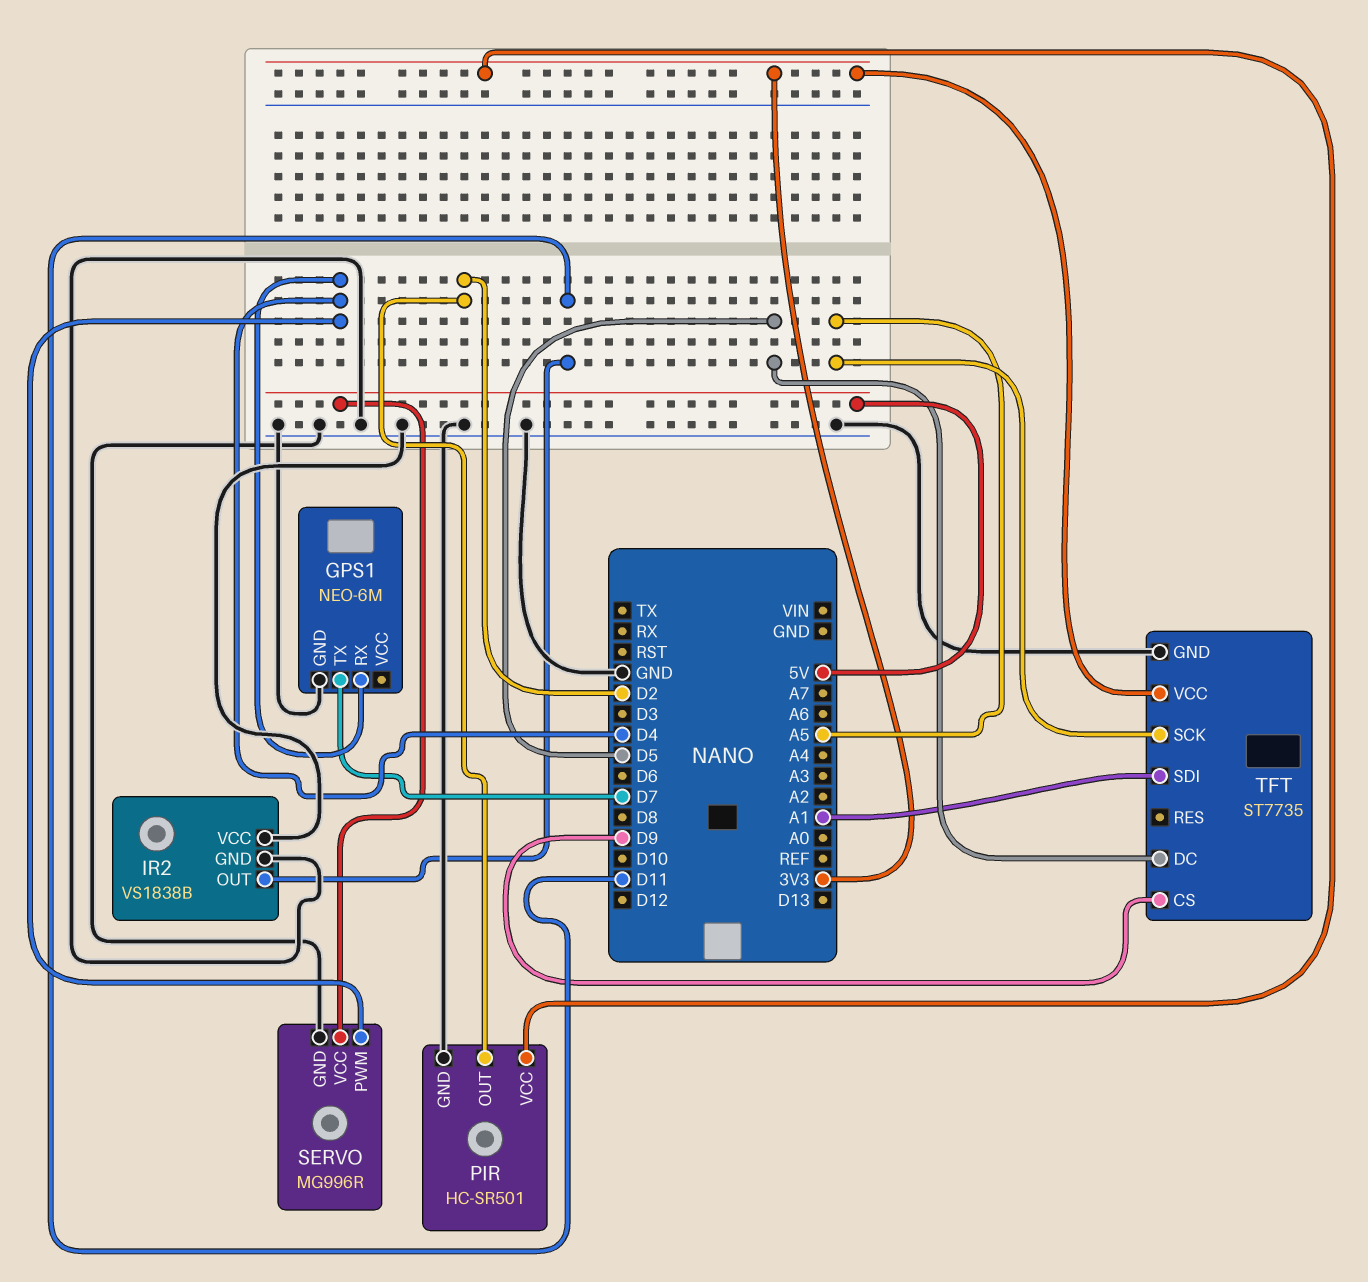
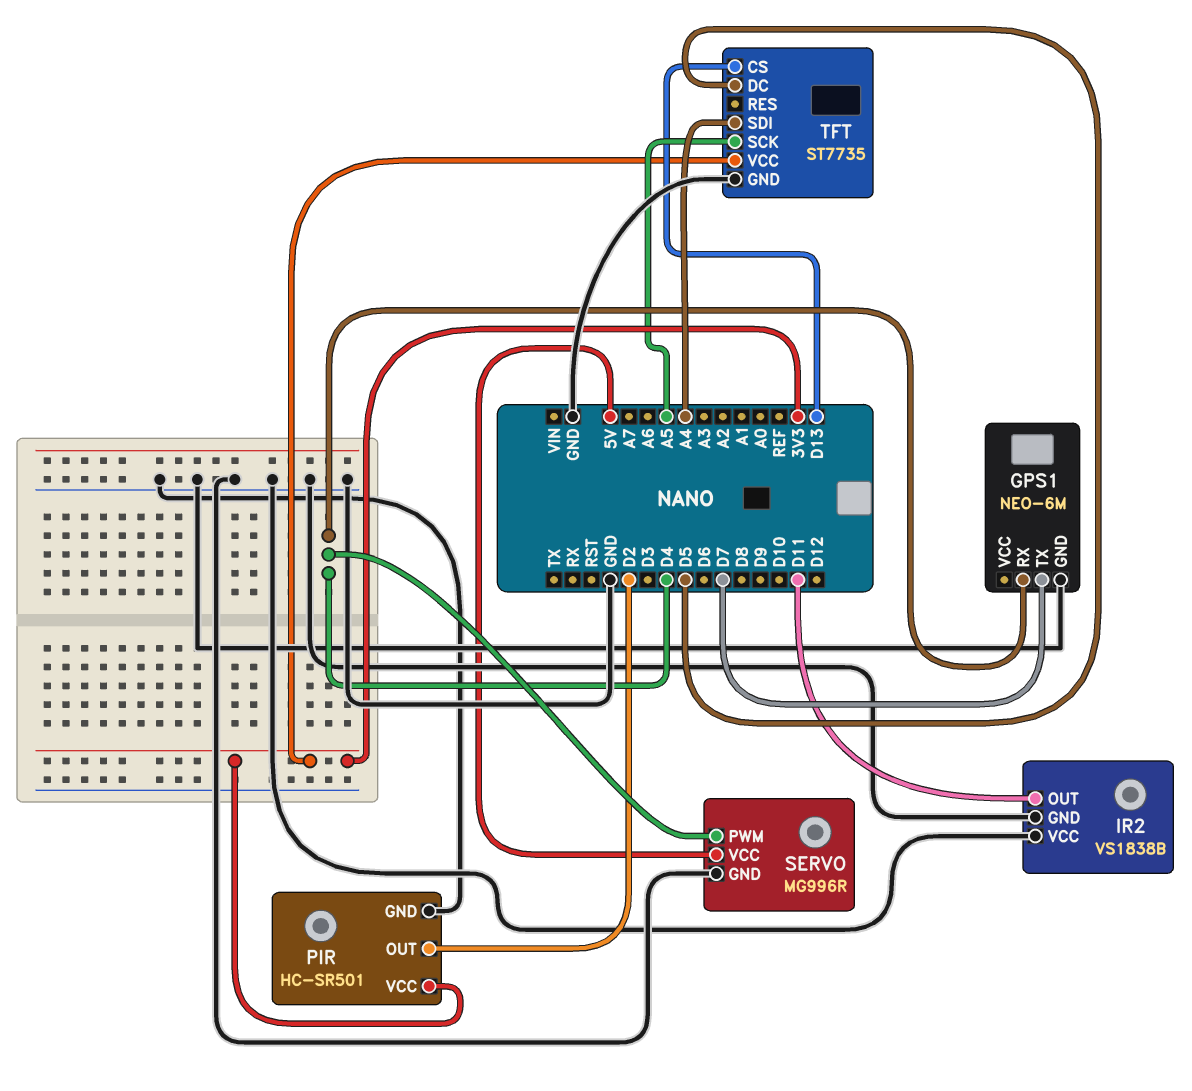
TFT pin CS: D9 -> D13
TFT pin SDI: A1 -> A4

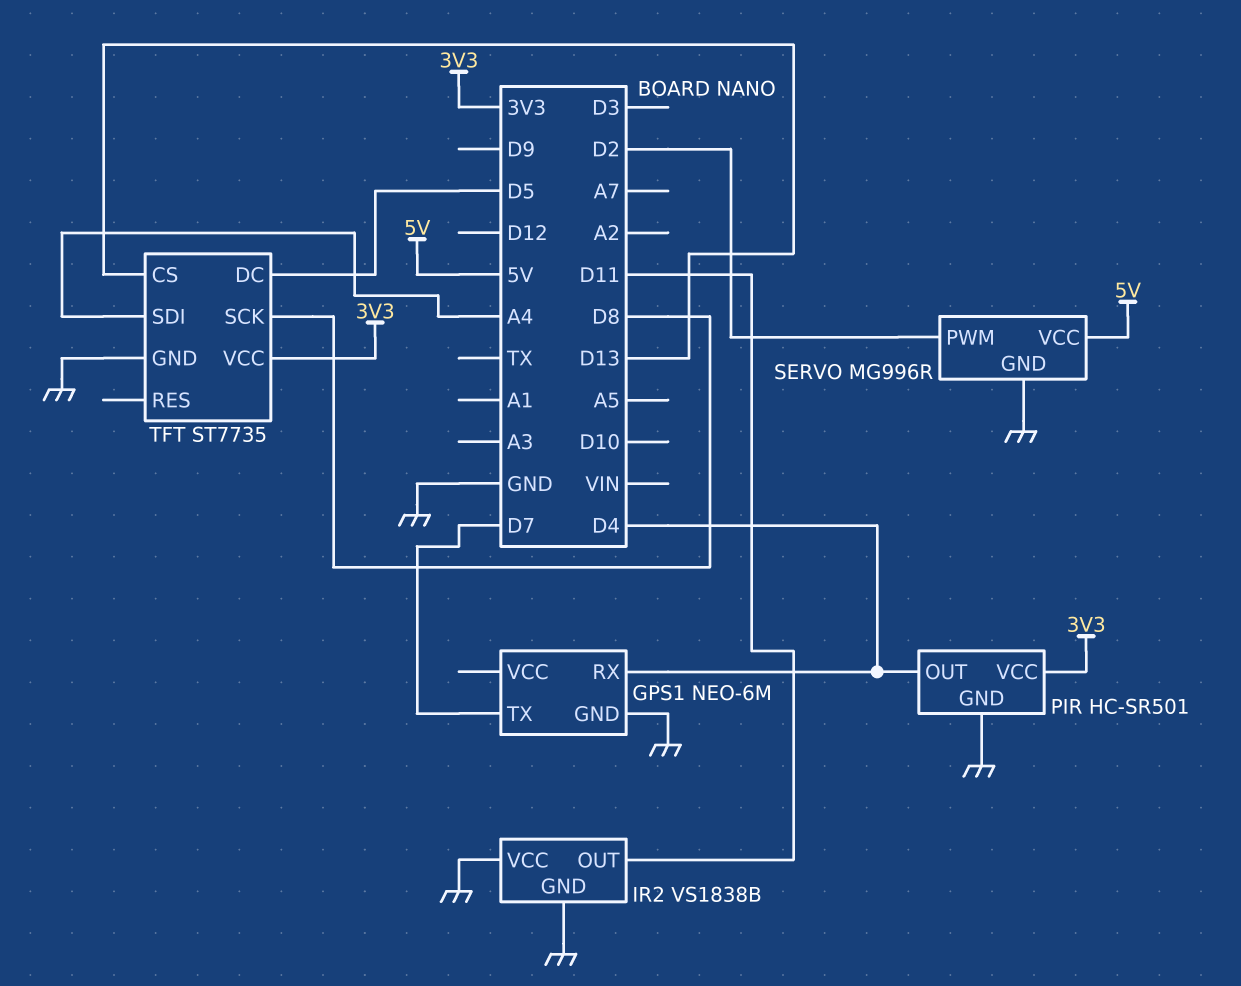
PIR pin OUT: D2 -> D4
SERVO pin PWM: D4 -> D2
TFT pin SCK: A5 -> D8

